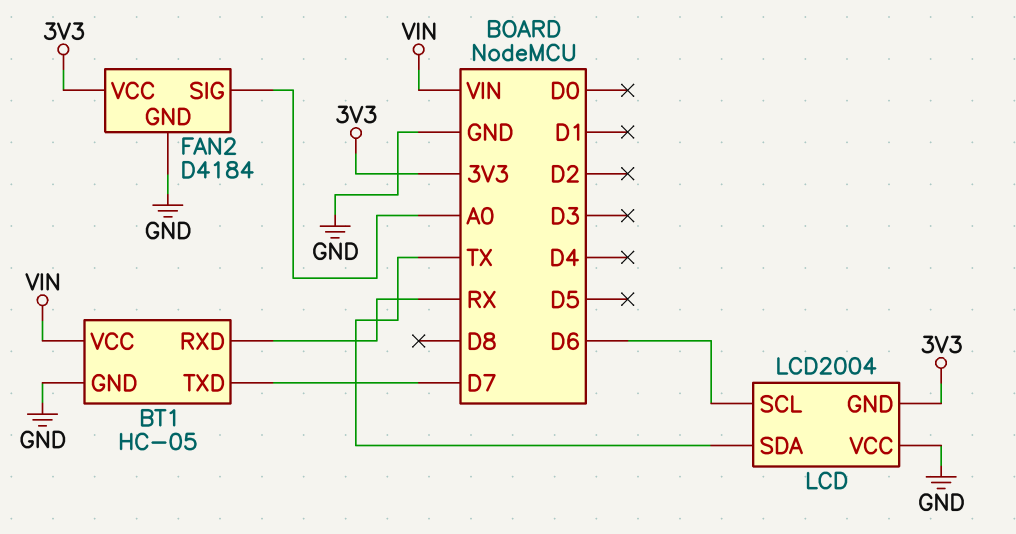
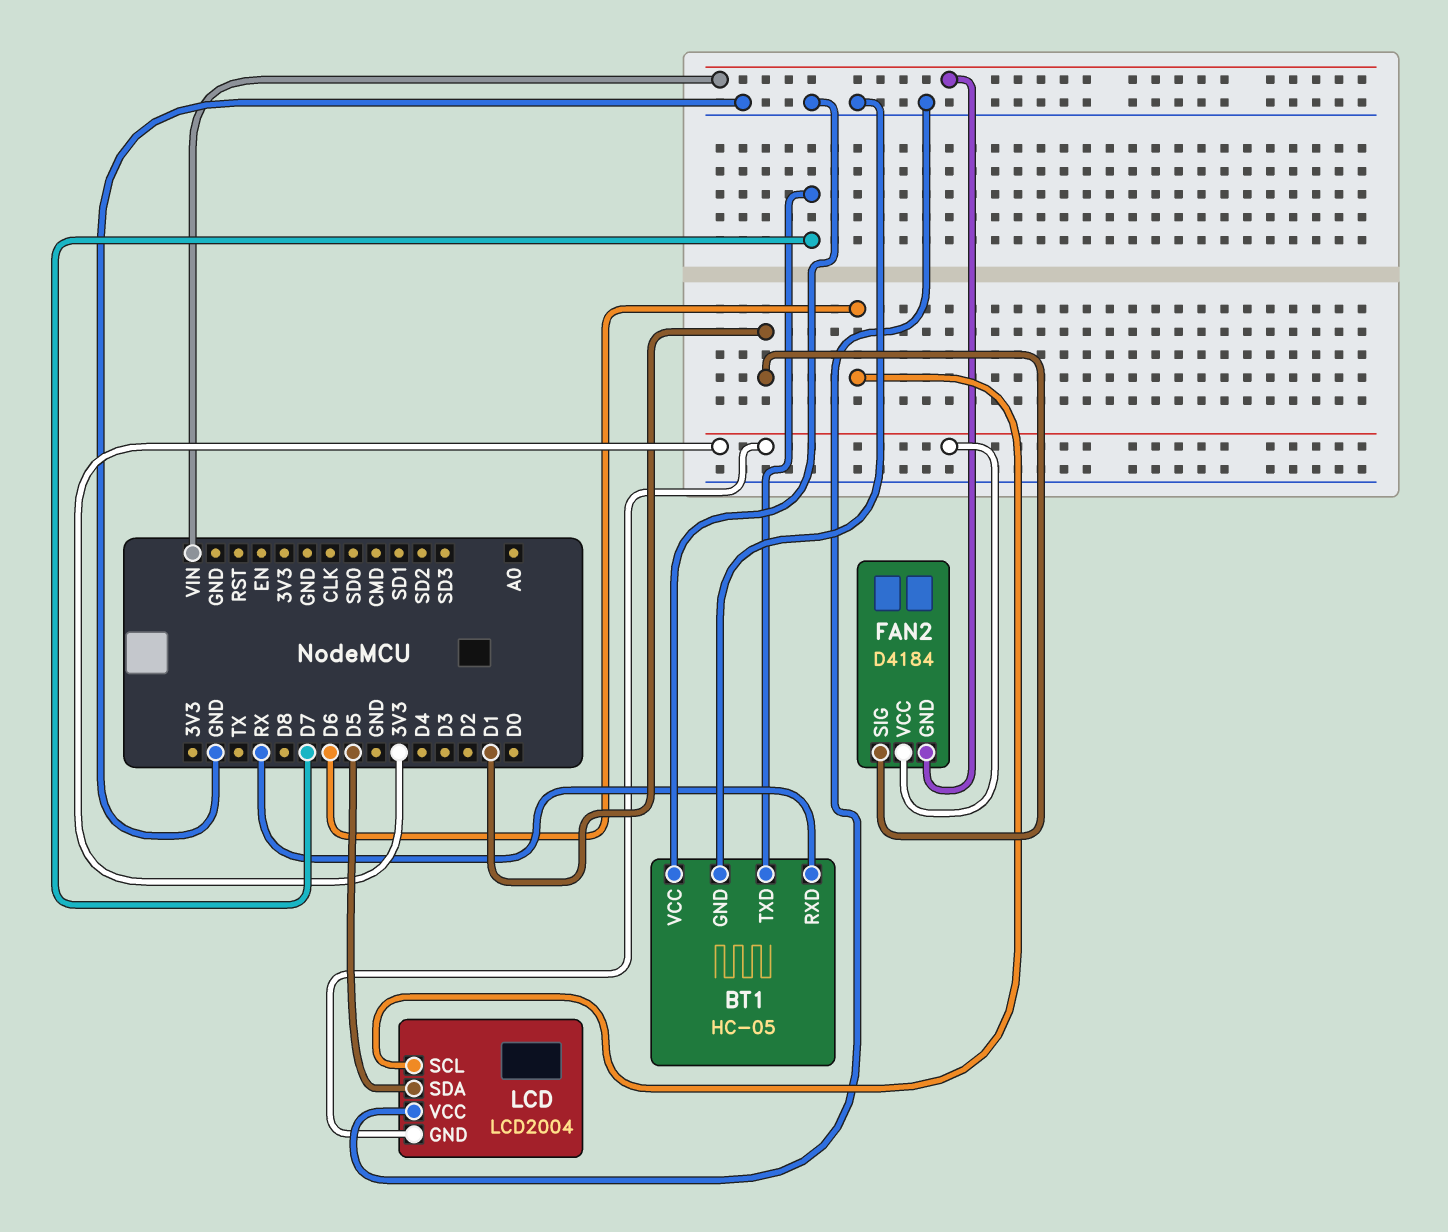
BT1 pin VCC: VIN -> GND
FAN2 pin GND: GND -> VIN
FAN2 pin SIG: A0 -> D1
LCD pin SDA: TX -> D5

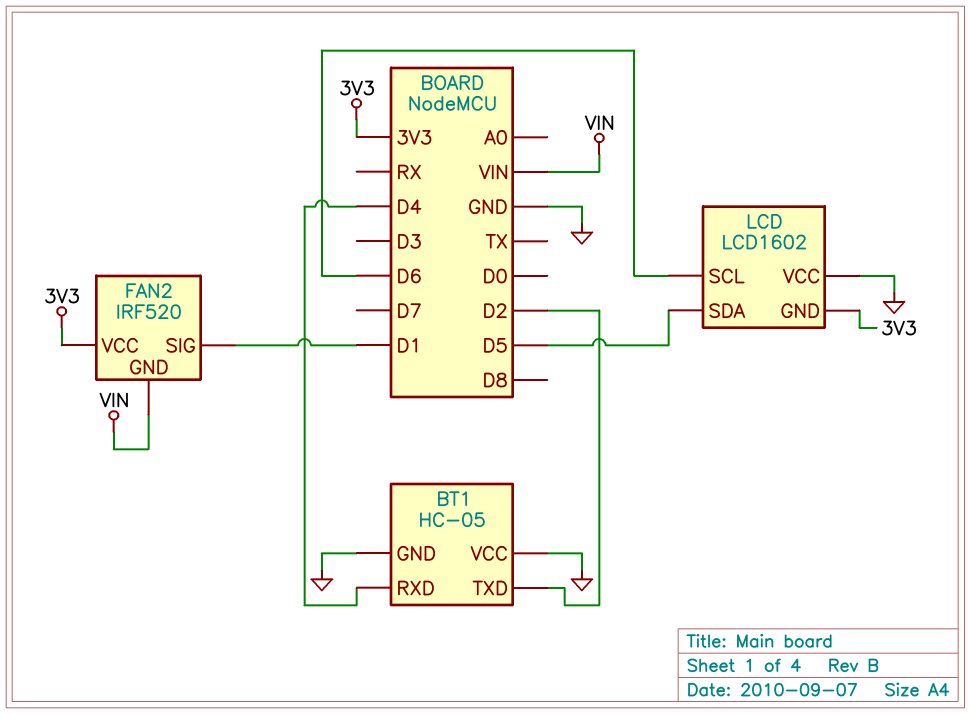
BT1 pin RXD: RX -> D4
BT1 pin TXD: D7 -> D2
FAN2: D4184 -> IRF520
LCD: LCD2004 -> LCD1602

